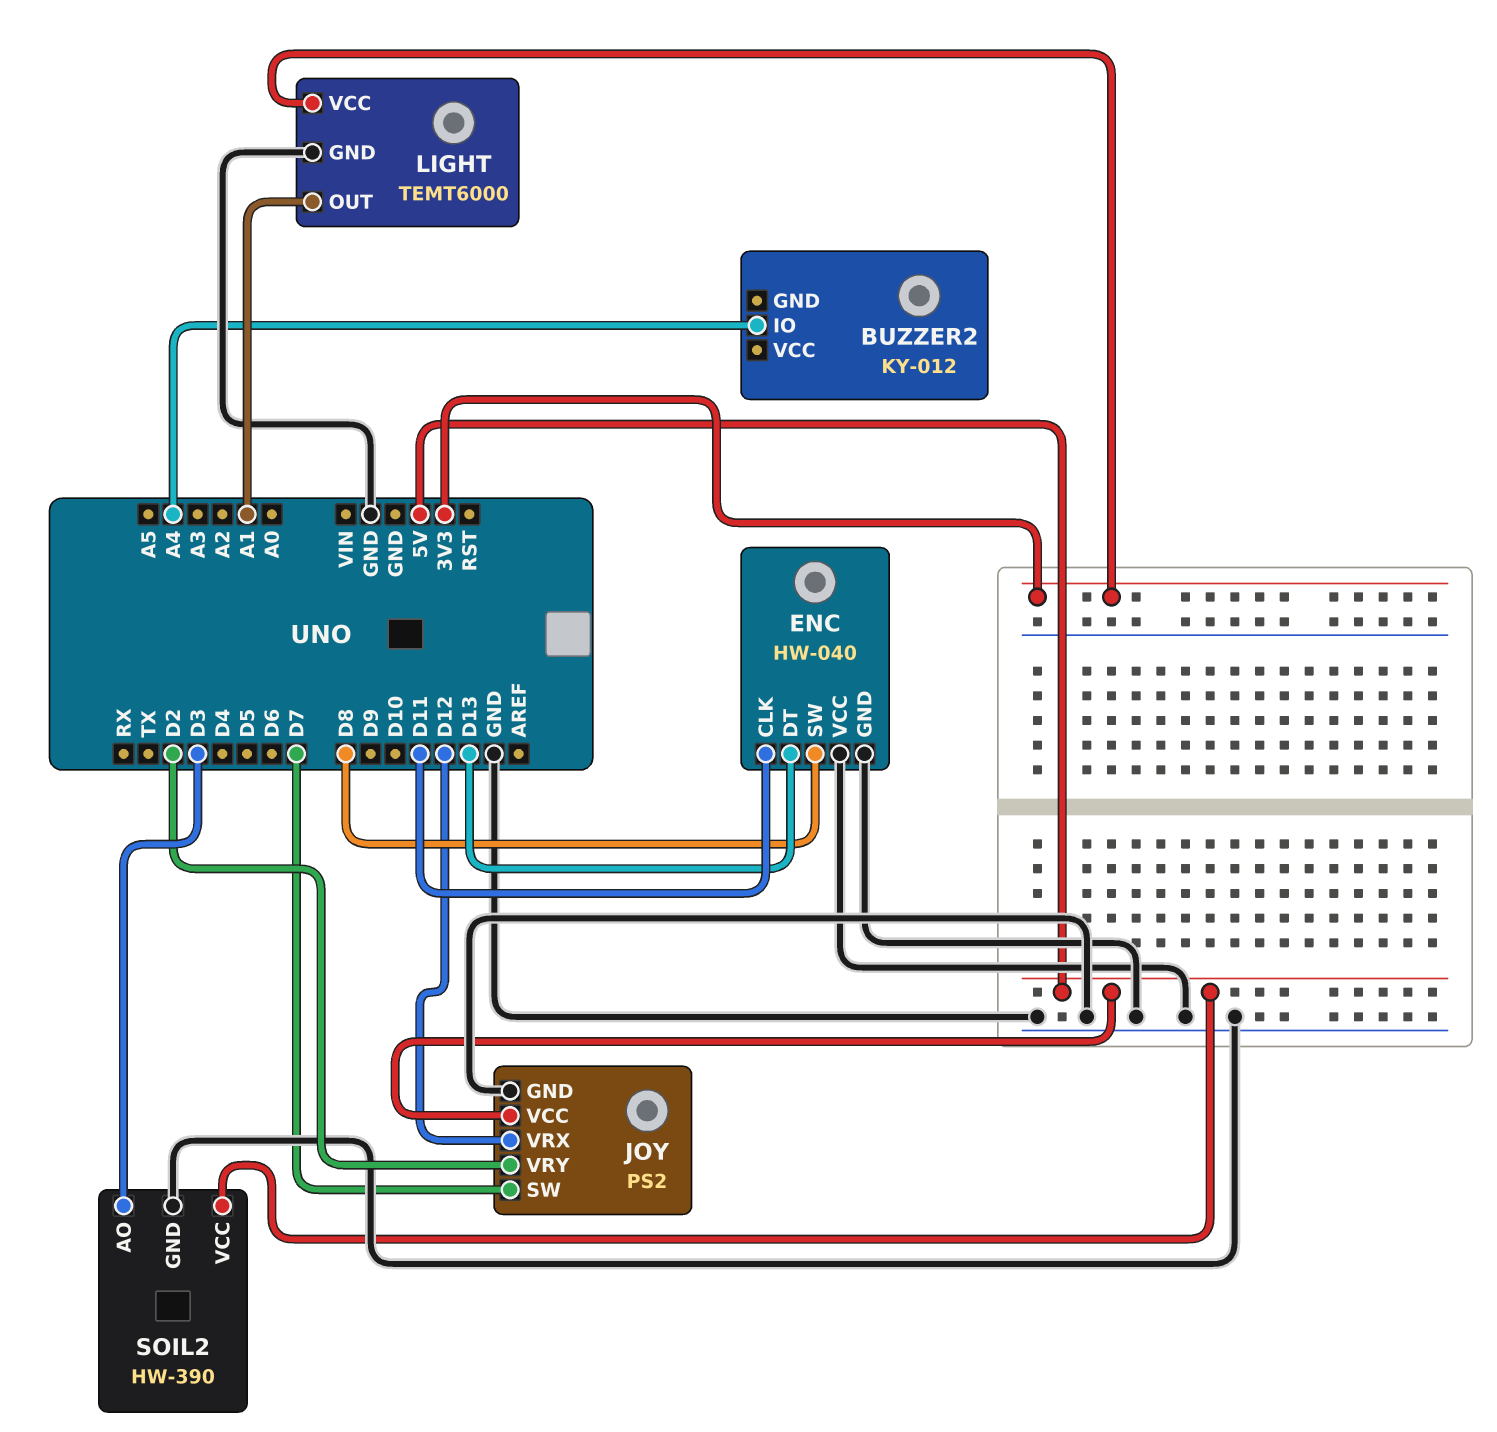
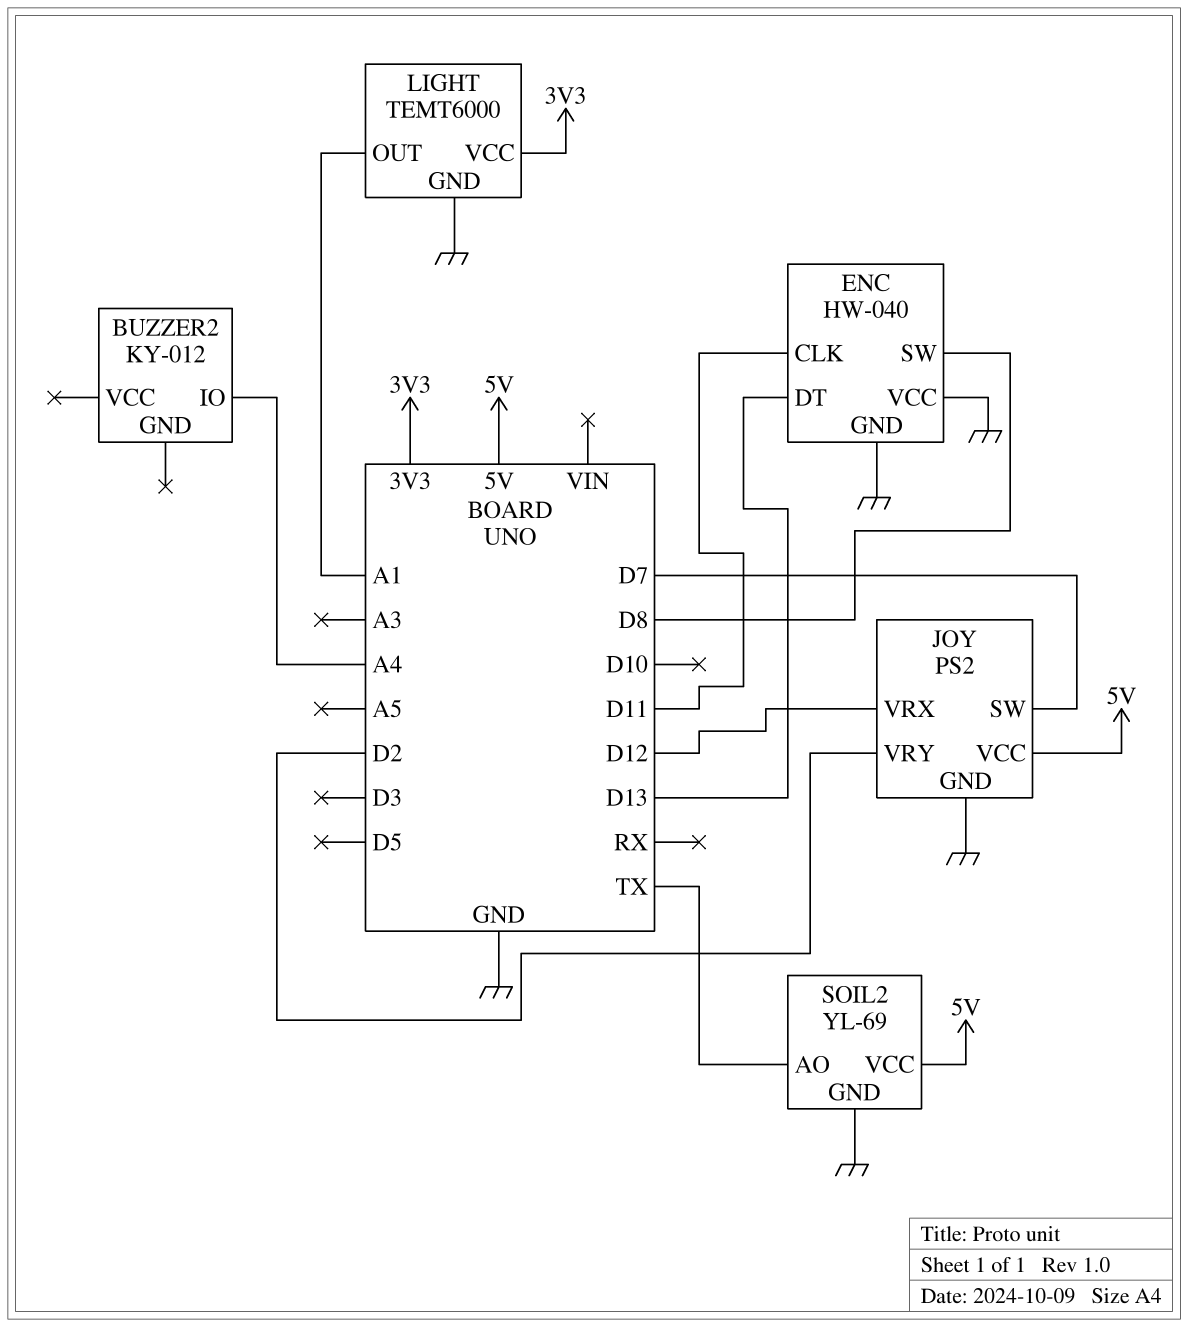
SOIL2: HW-390 -> YL-69
SOIL2 pin AO: D3 -> TX

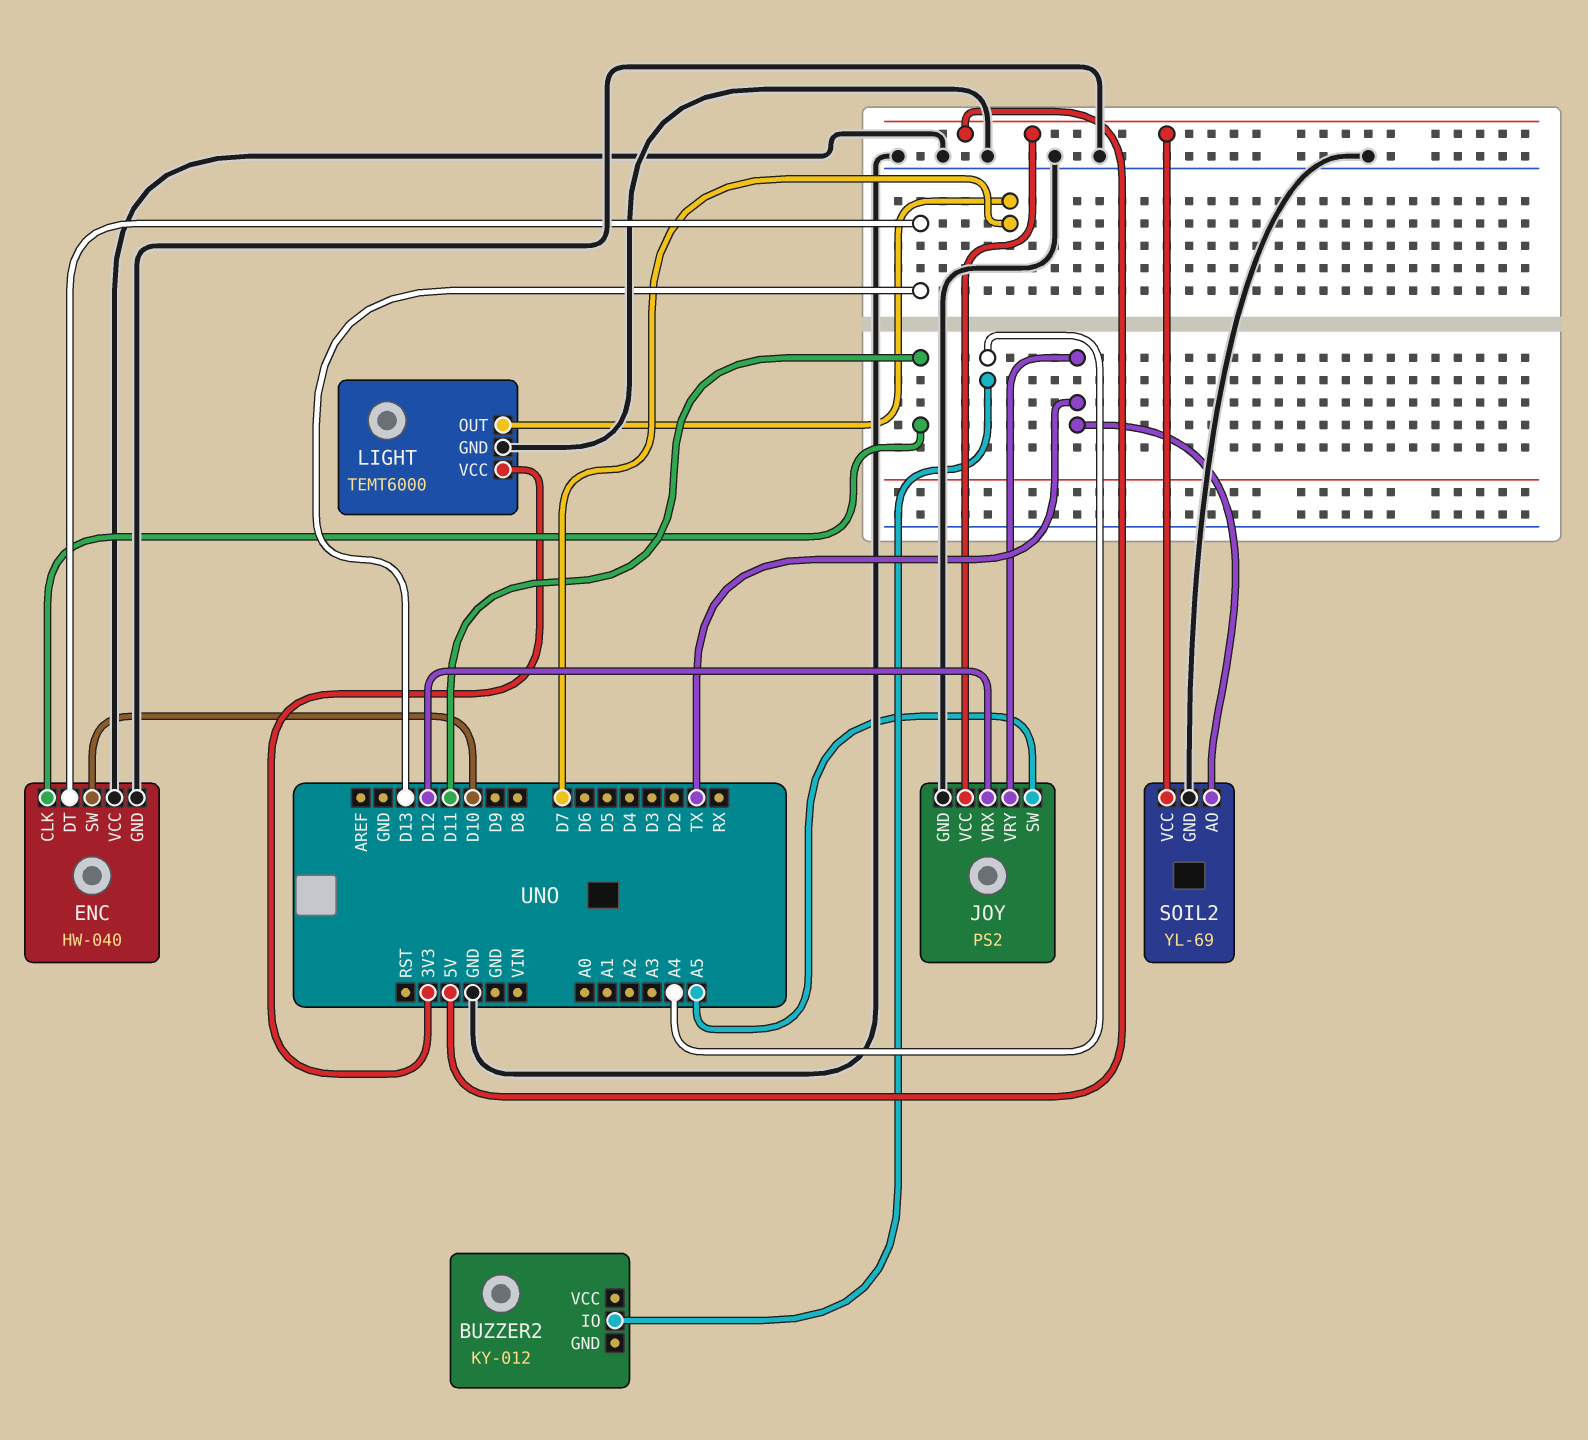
ENC pin SW: D8 -> D10
JOY pin SW: D7 -> A5
JOY pin VRY: D2 -> TX
LIGHT pin OUT: A1 -> D7

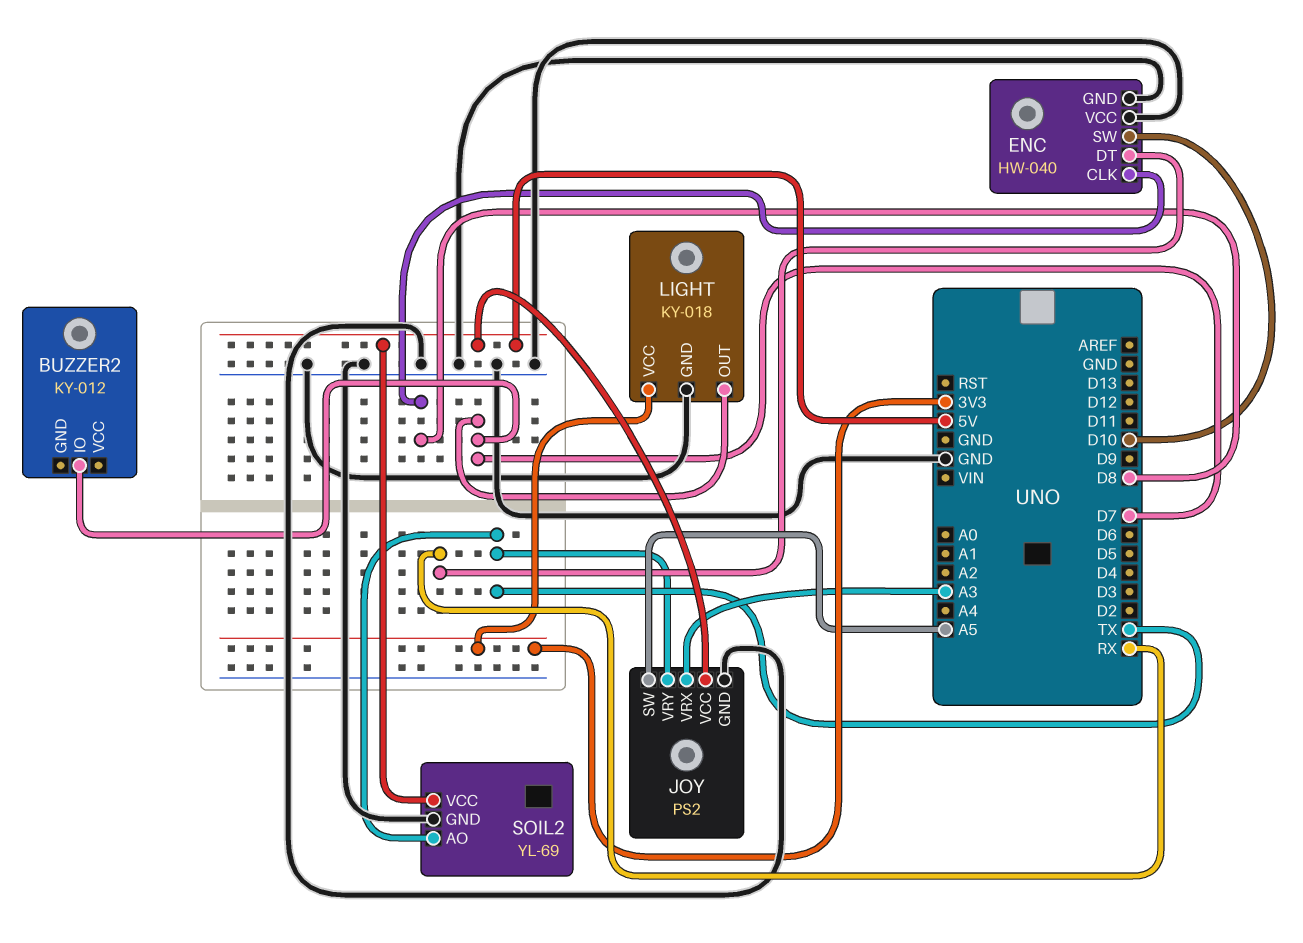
BUZZER2 pin IO: A4 -> D7
ENC pin CLK: D11 -> D8
ENC pin DT: D13 -> RX
JOY pin VRX: D12 -> A3
LIGHT: TEMT6000 -> KY-018

